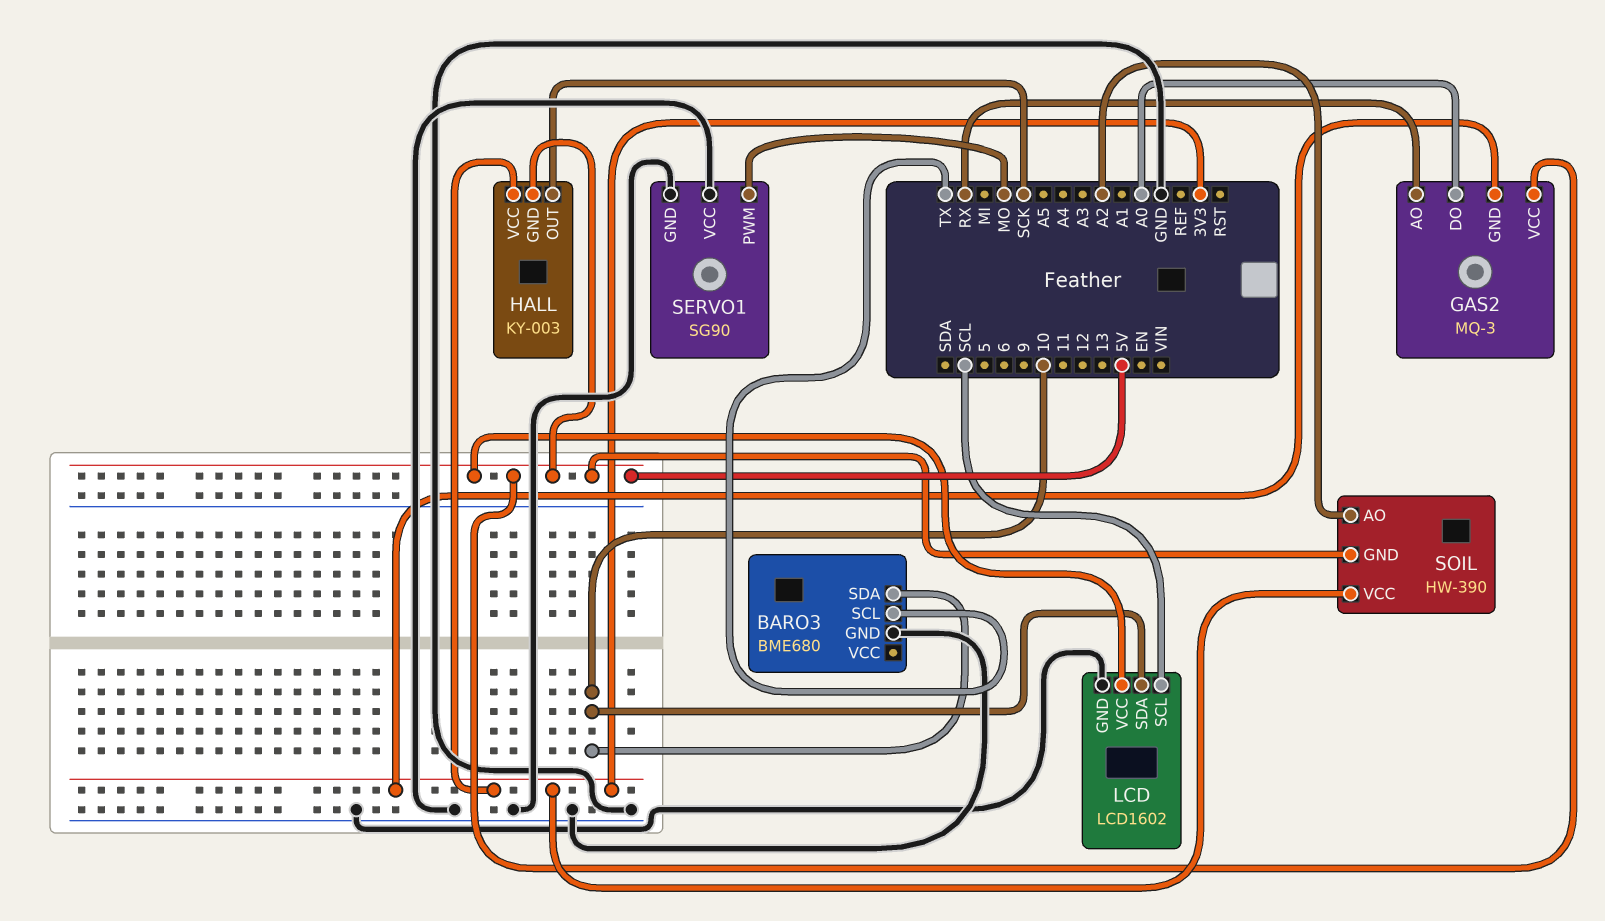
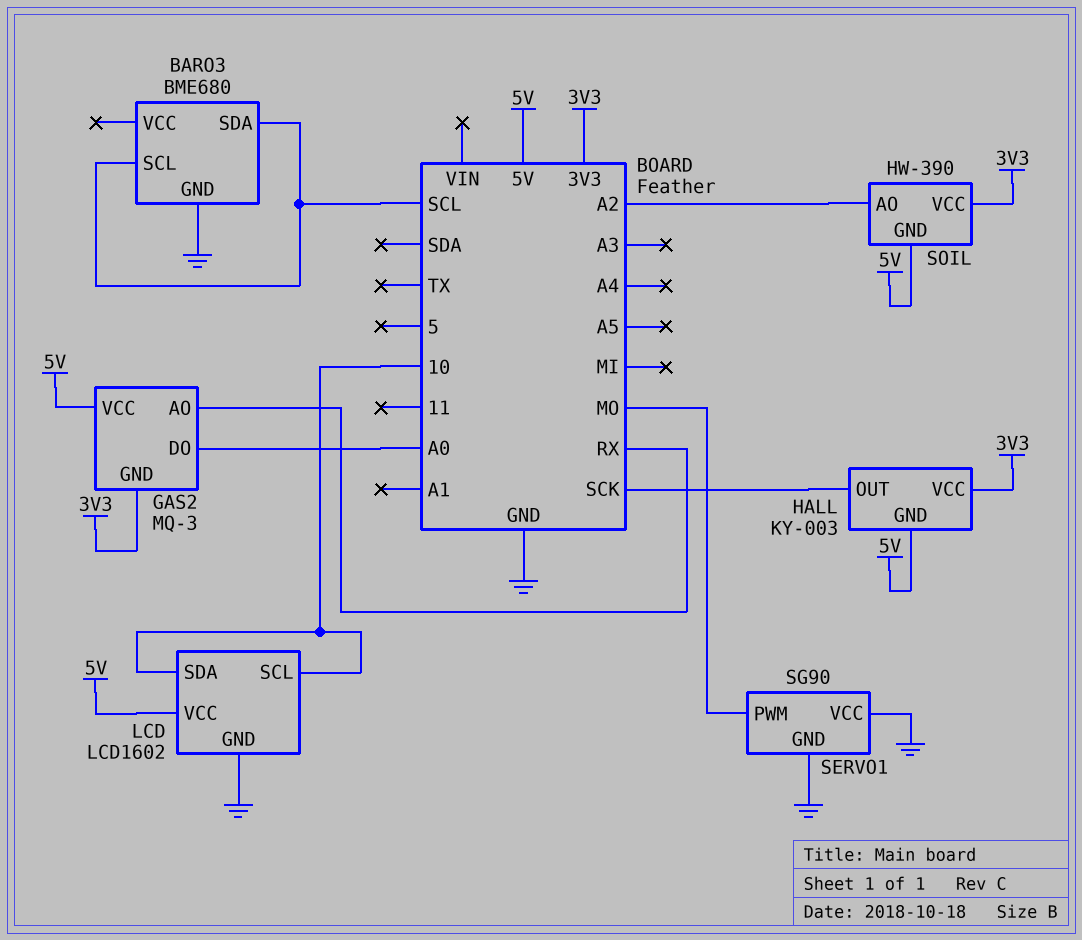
BARO3 pin SCL: TX -> SCL
BARO3 pin SDA: 10 -> SCL
LCD pin SCL: SCL -> 10

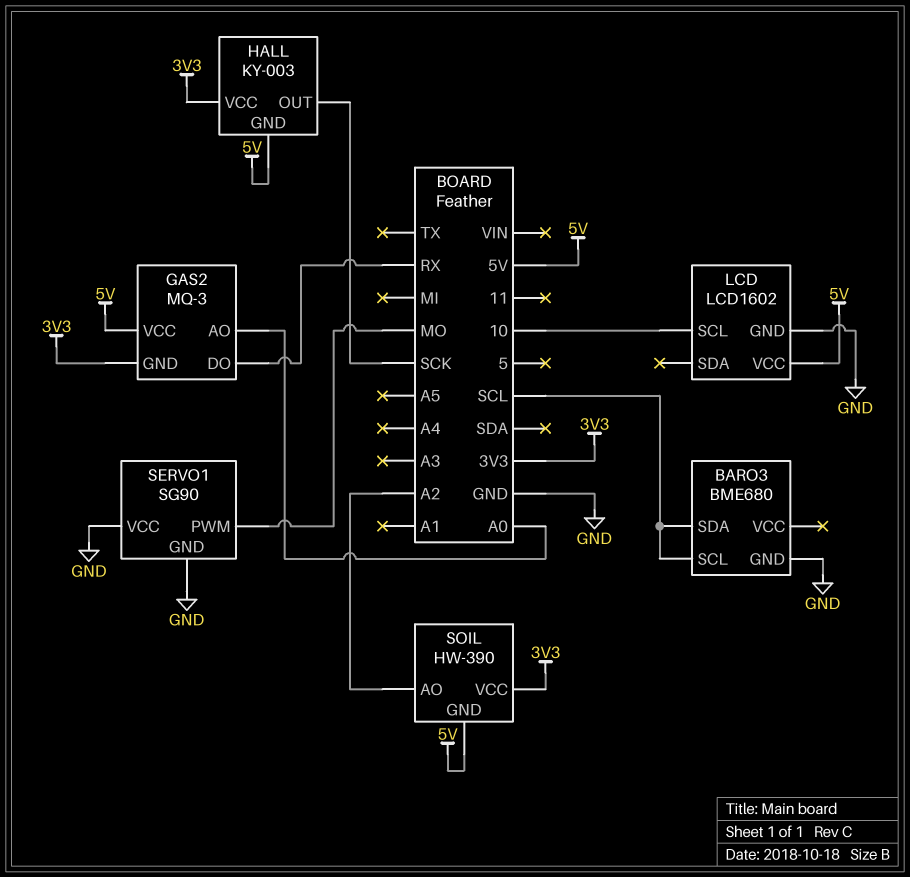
GAS2 pin AO: RX -> A0
GAS2 pin DO: A0 -> RX
LCD pin SDA: 10 -> none

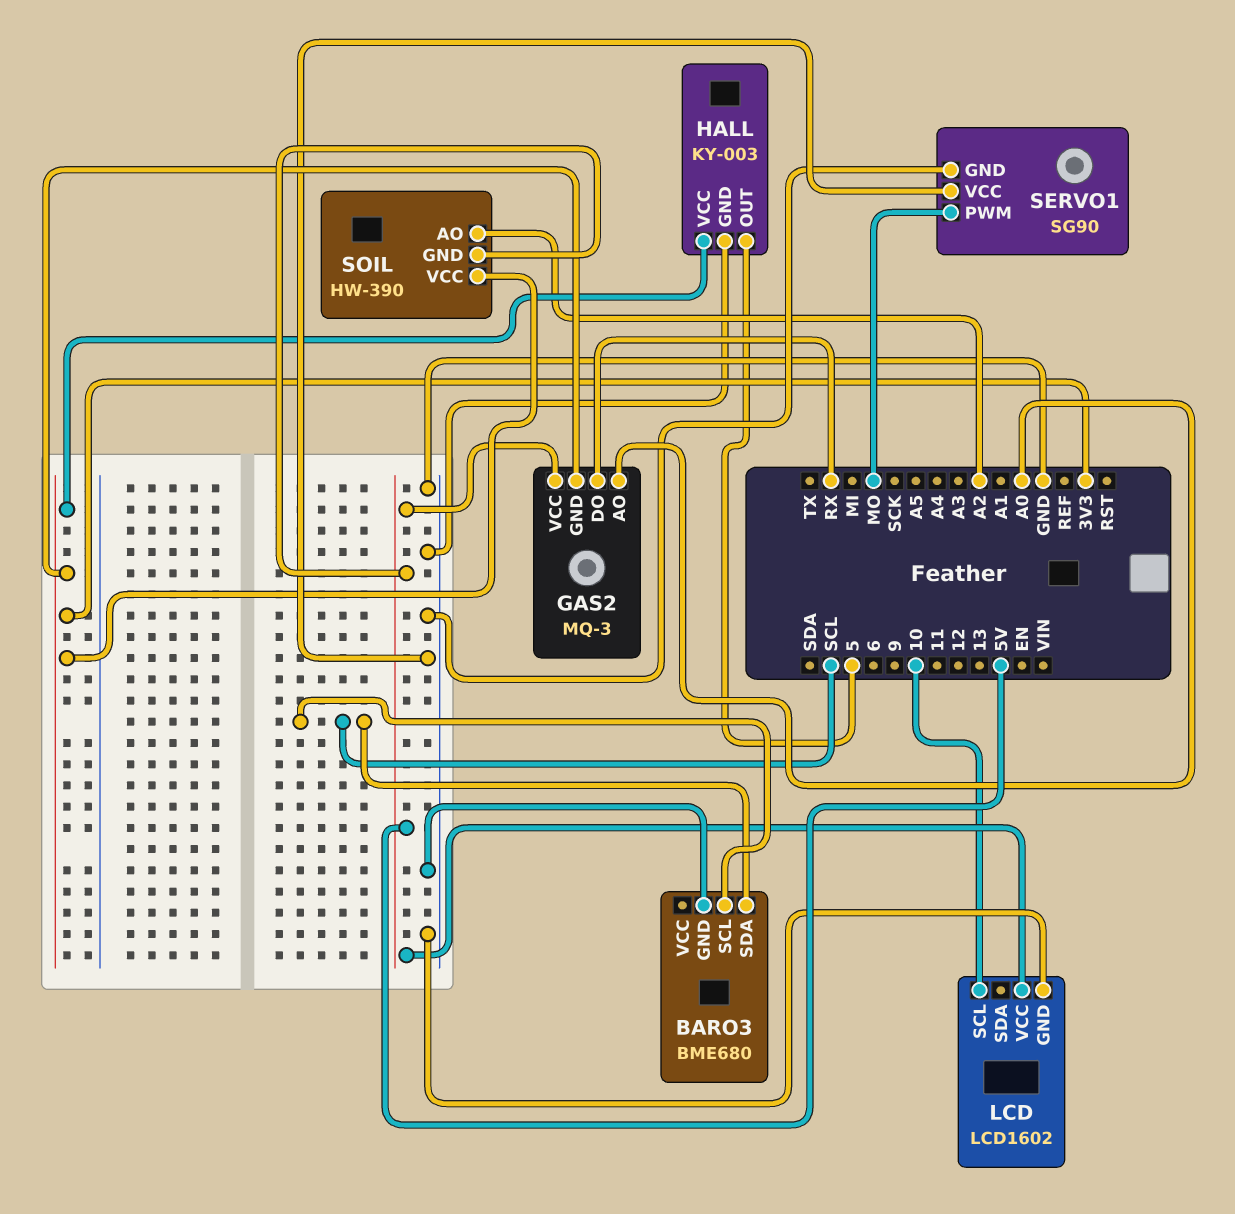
HALL pin GND: 5V -> GND
HALL pin OUT: SCK -> 5

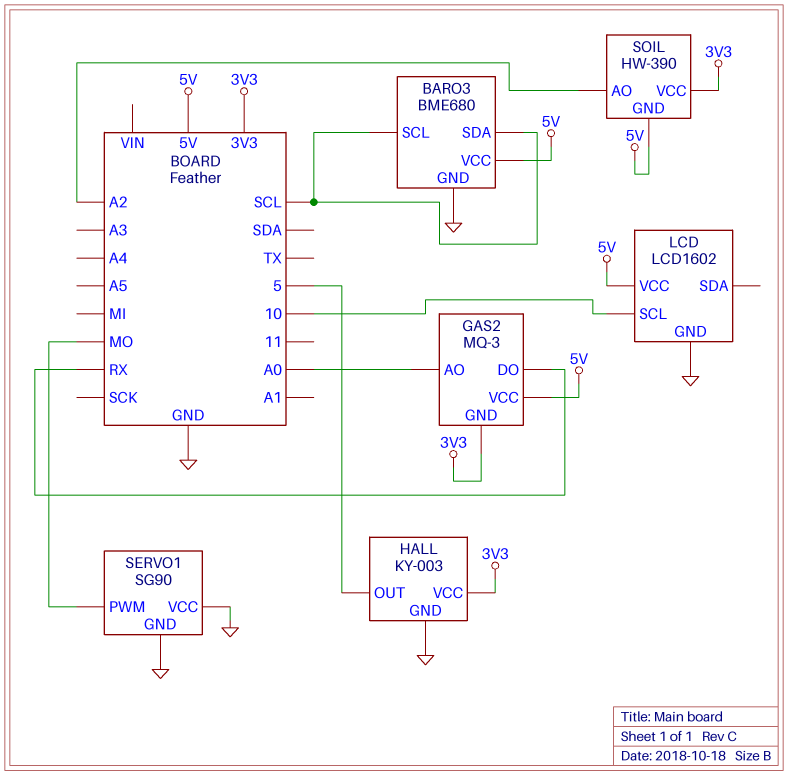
BARO3 pin VCC: none -> 5V

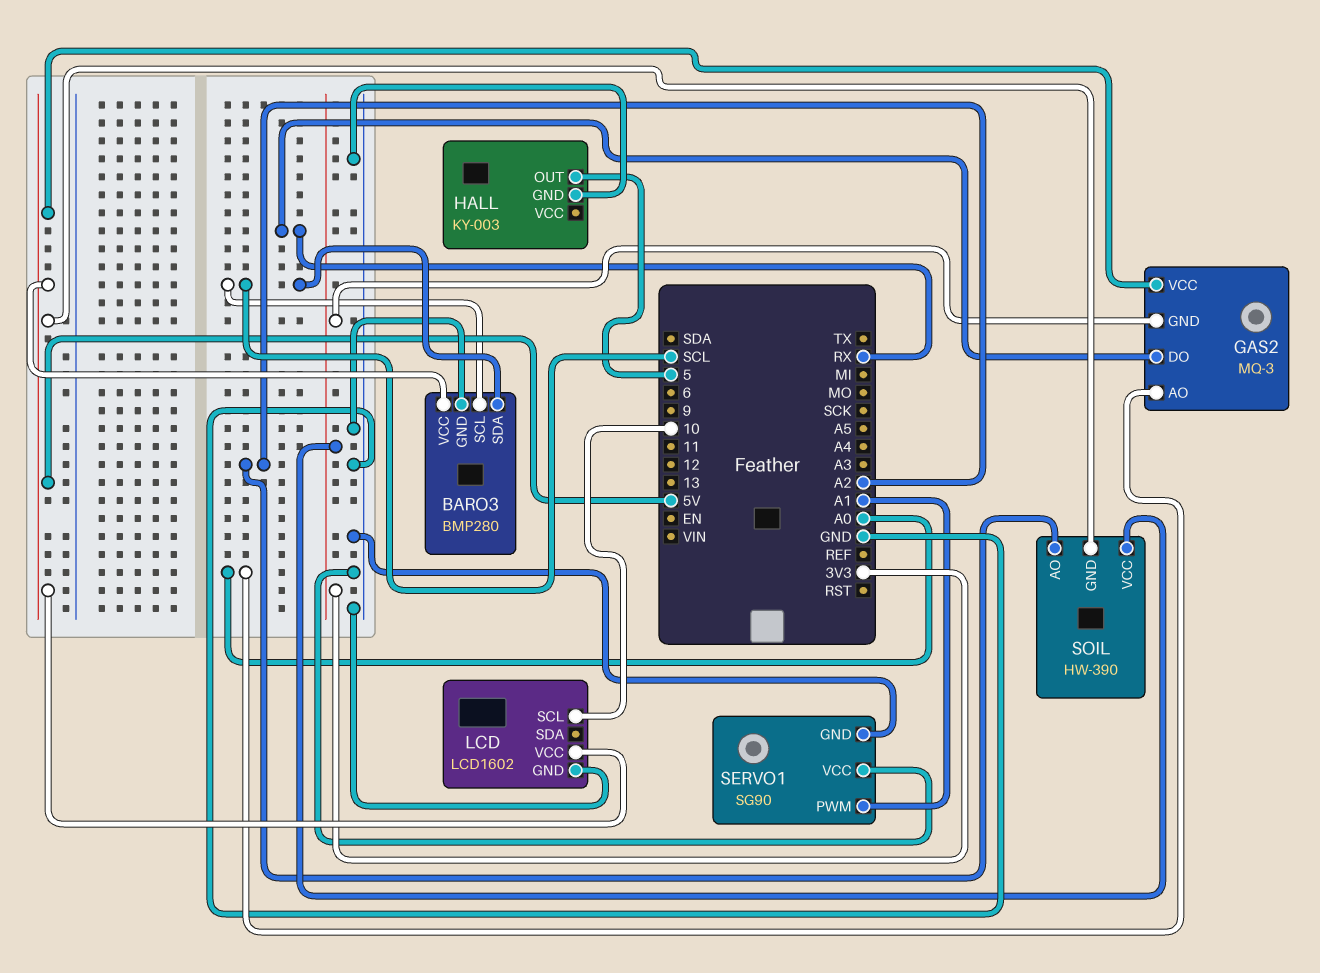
BARO3: BME680 -> BMP280
HALL pin VCC: 3V3 -> none
SERVO1 pin PWM: MO -> A1

